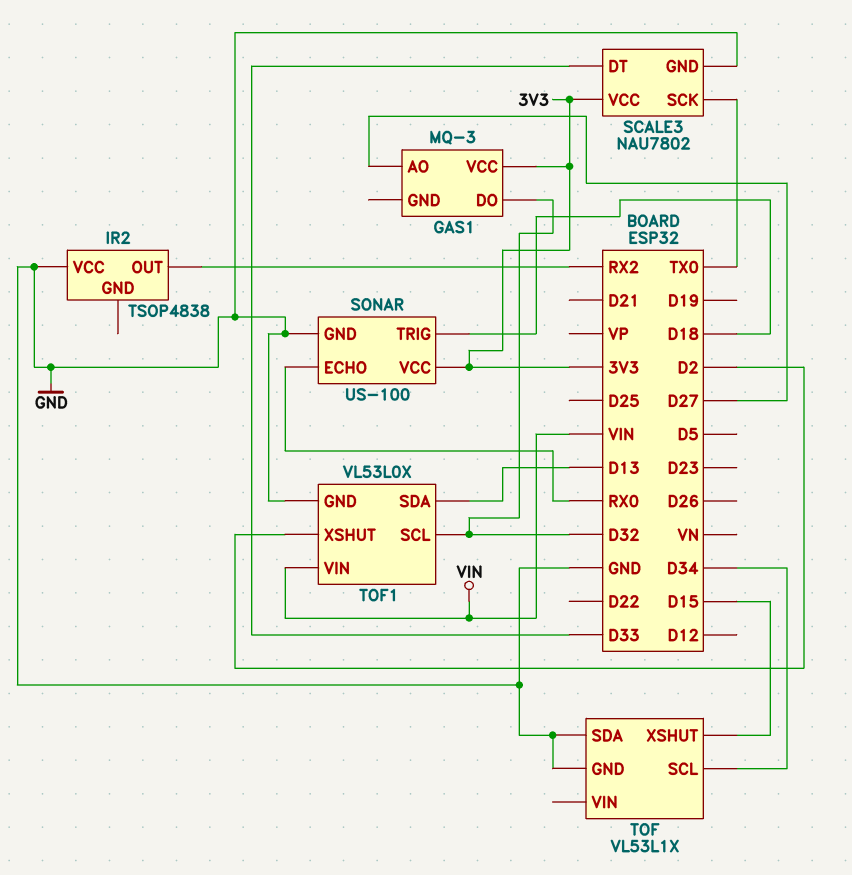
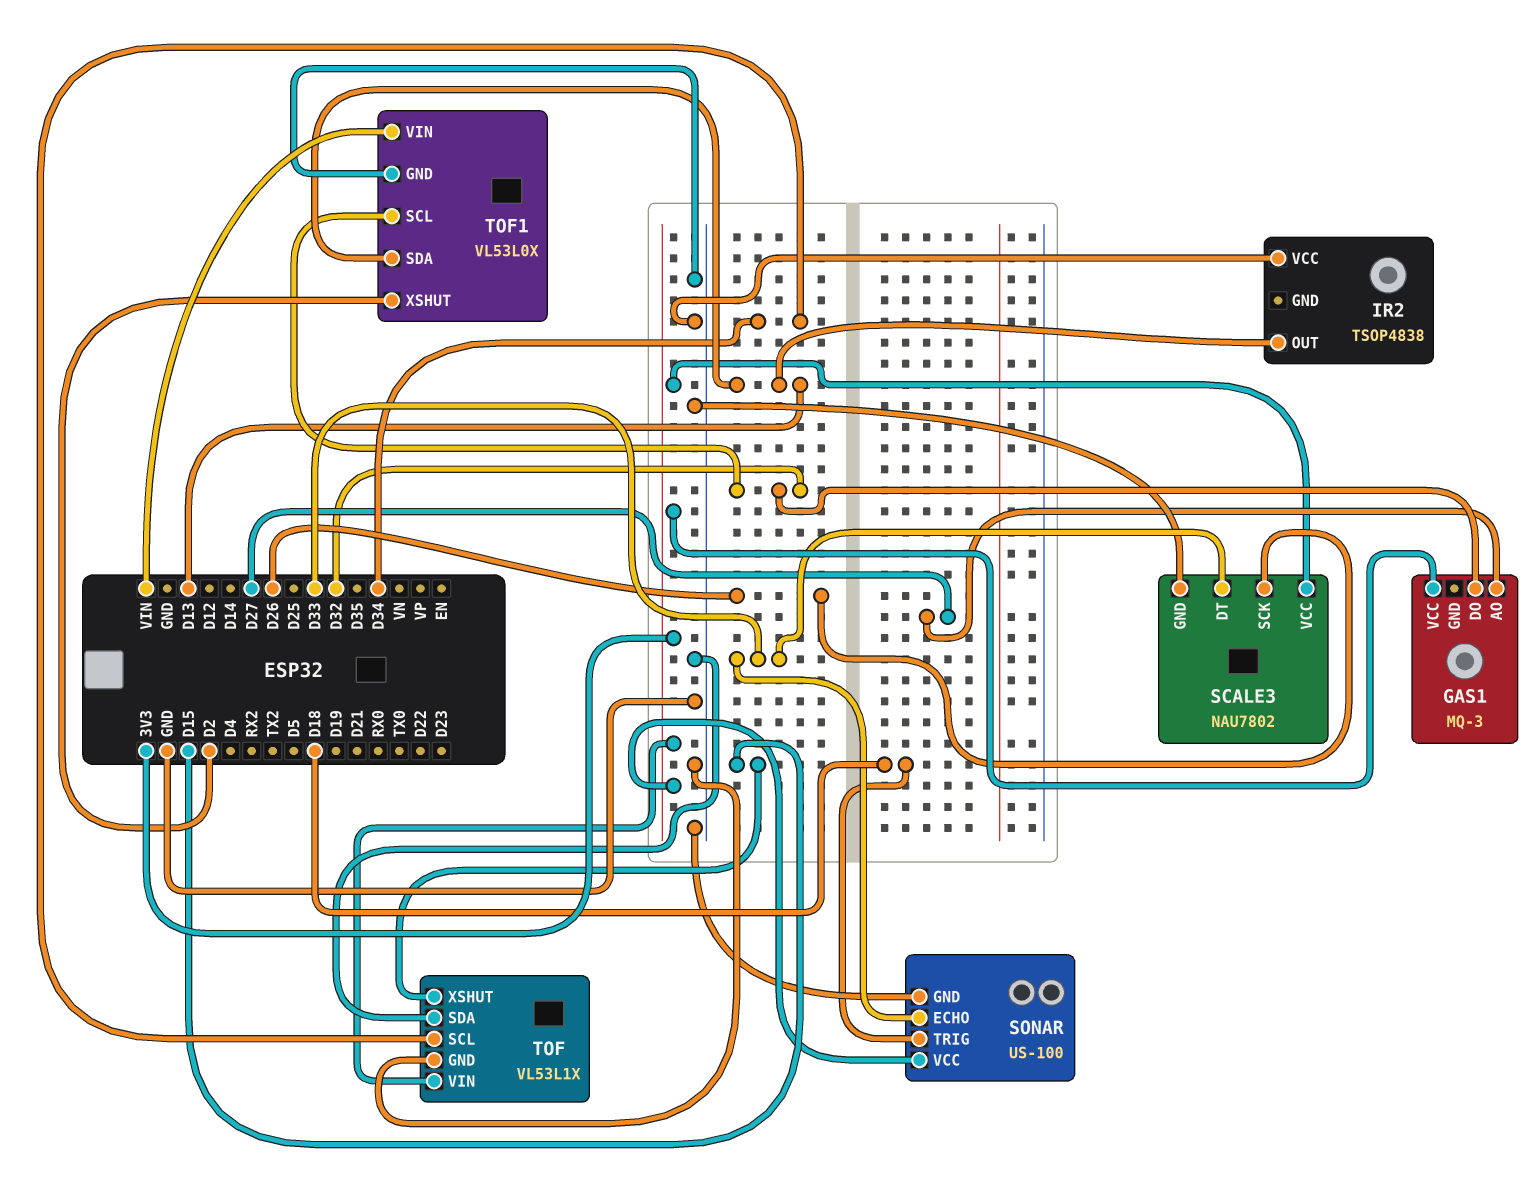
IR2 pin OUT: RX2 -> D13
SCALE3 pin SCK: TX0 -> D26
SONAR pin ECHO: RX0 -> D33
TOF pin VIN: none -> 3V3

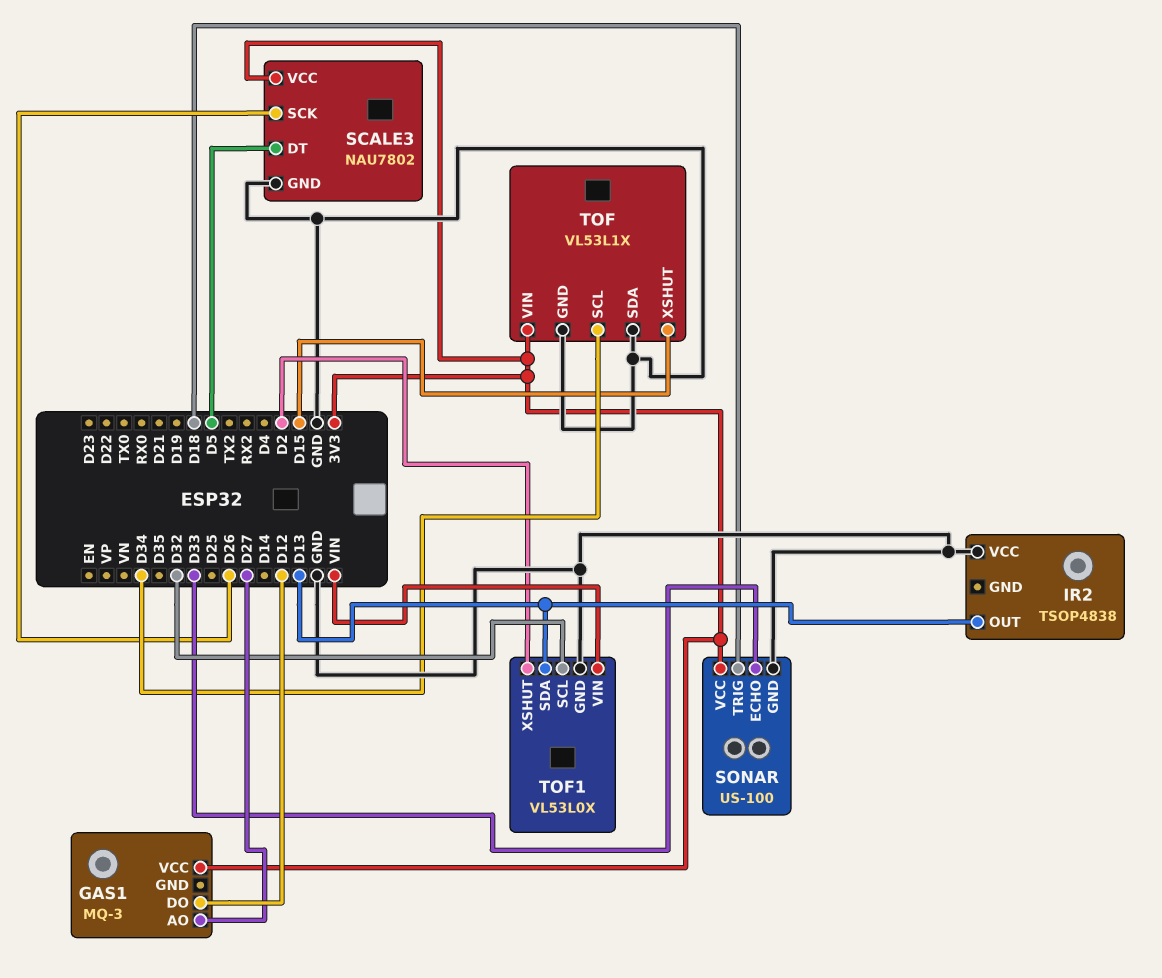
GAS1 pin DO: D32 -> D12
SCALE3 pin DT: D33 -> D5

